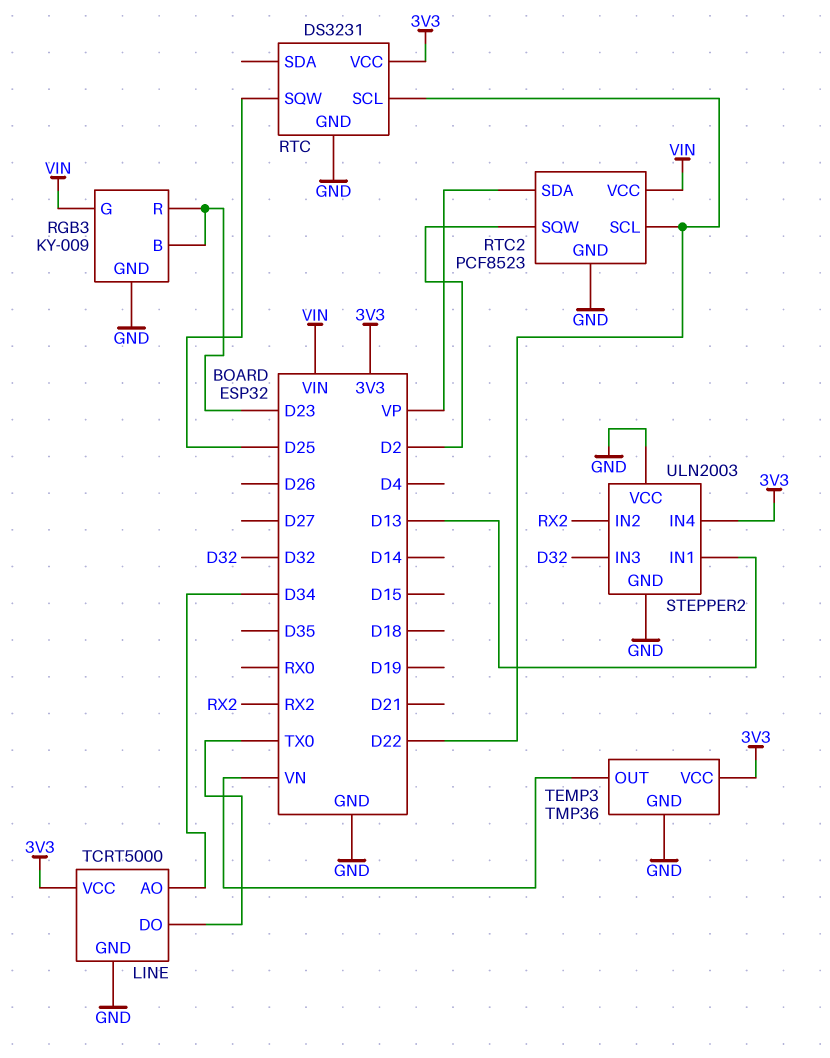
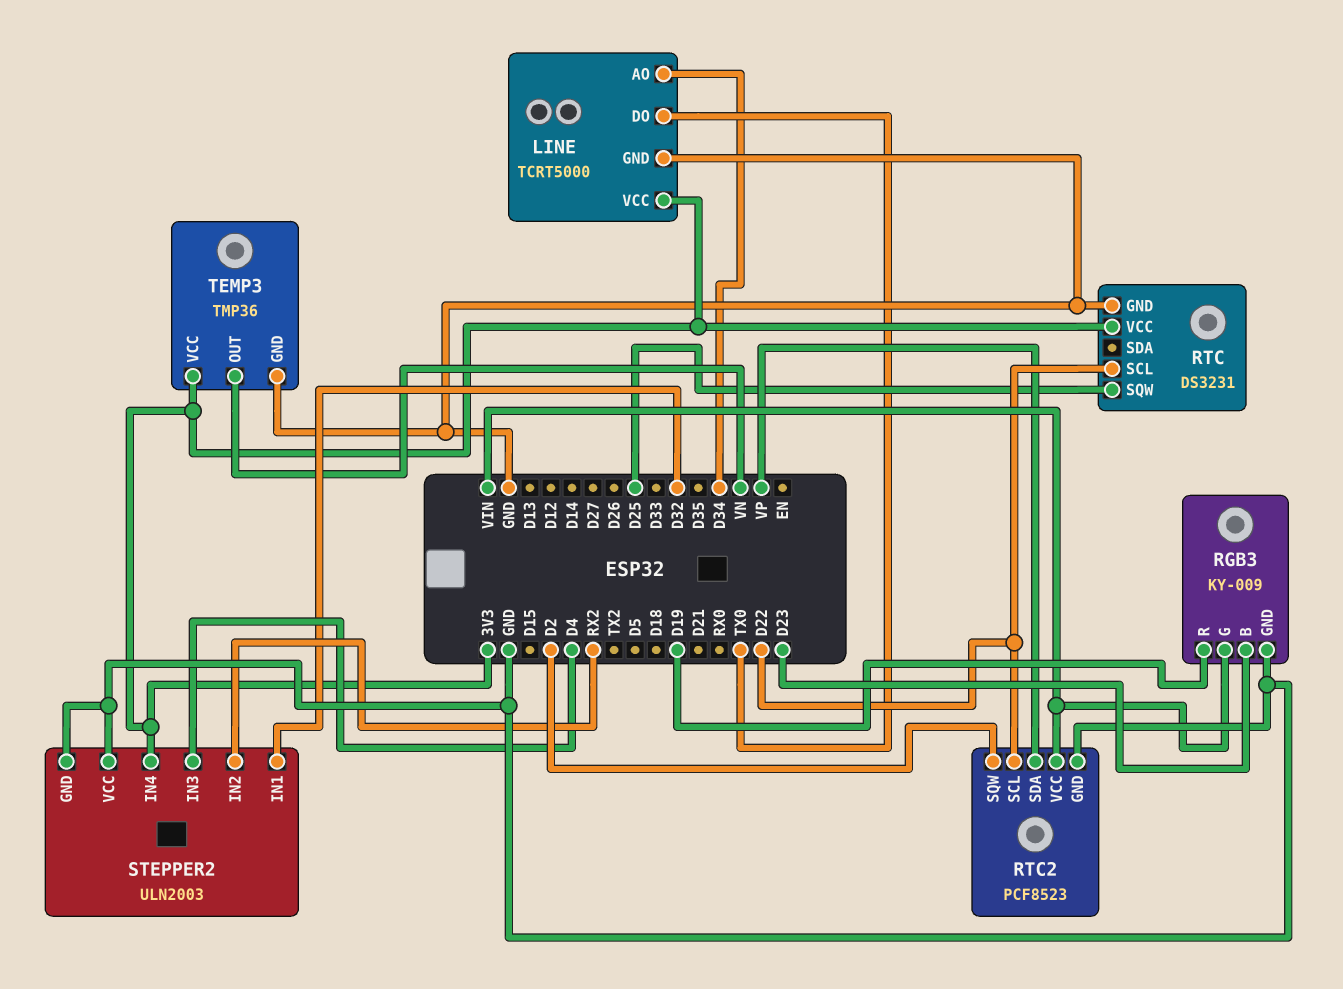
RGB3 pin R: D23 -> D19
STEPPER2 pin IN1: D13 -> D32
STEPPER2 pin IN3: D32 -> D4

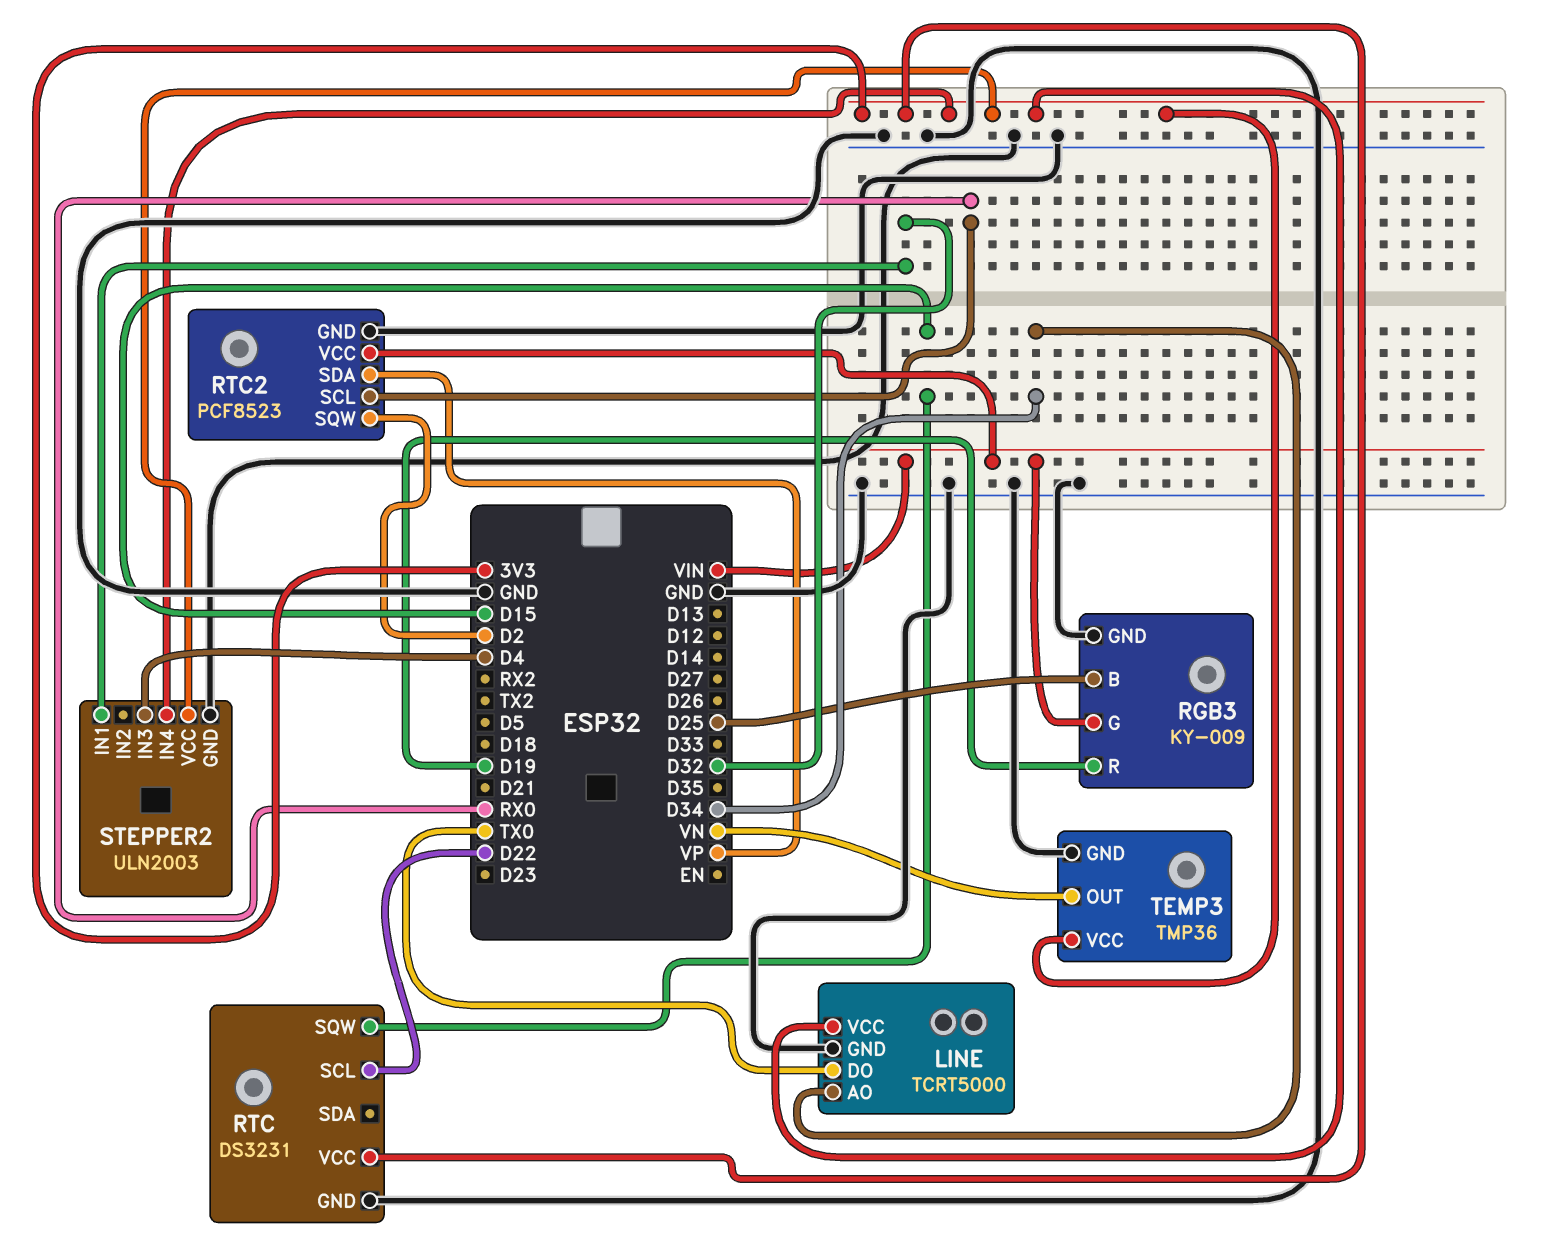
RGB3 pin B: D23 -> D25
RTC pin SQW: D25 -> D15
RTC2 pin SCL: D22 -> RX0
STEPPER2 pin IN2: RX2 -> none
STEPPER2 pin VCC: GND -> 3V3

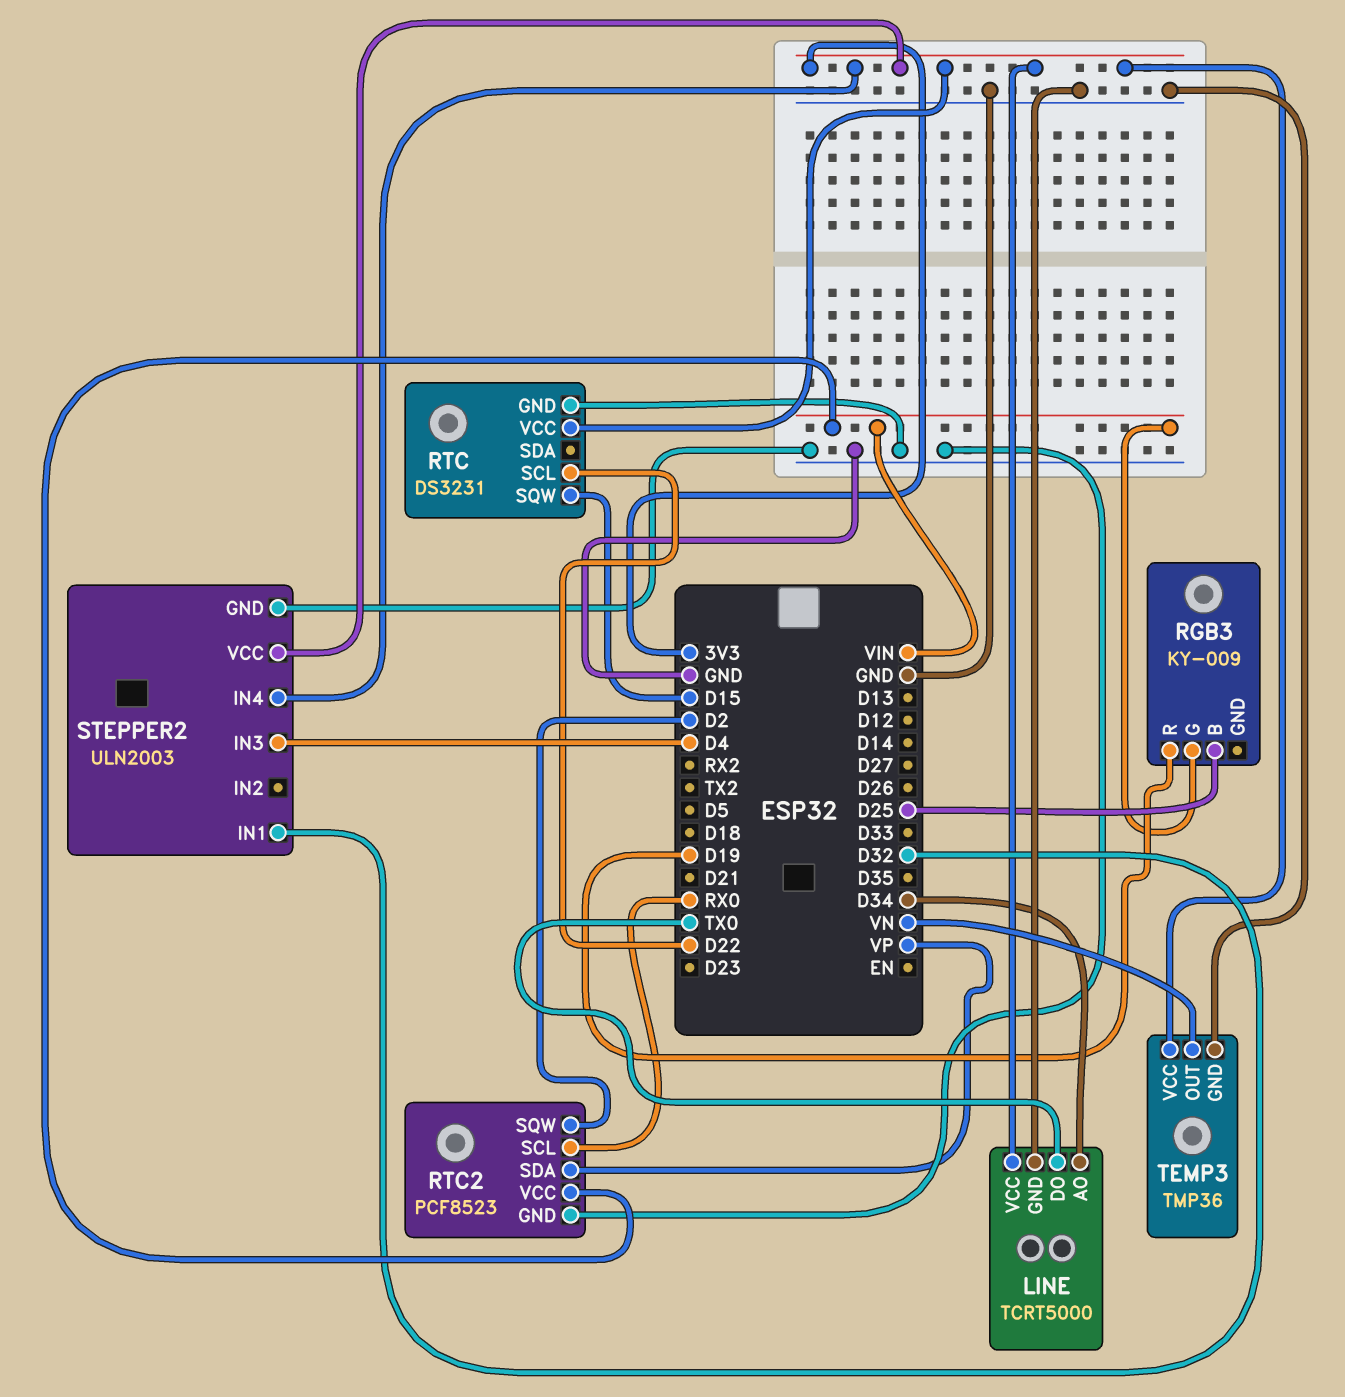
RGB3 pin GND: GND -> none

